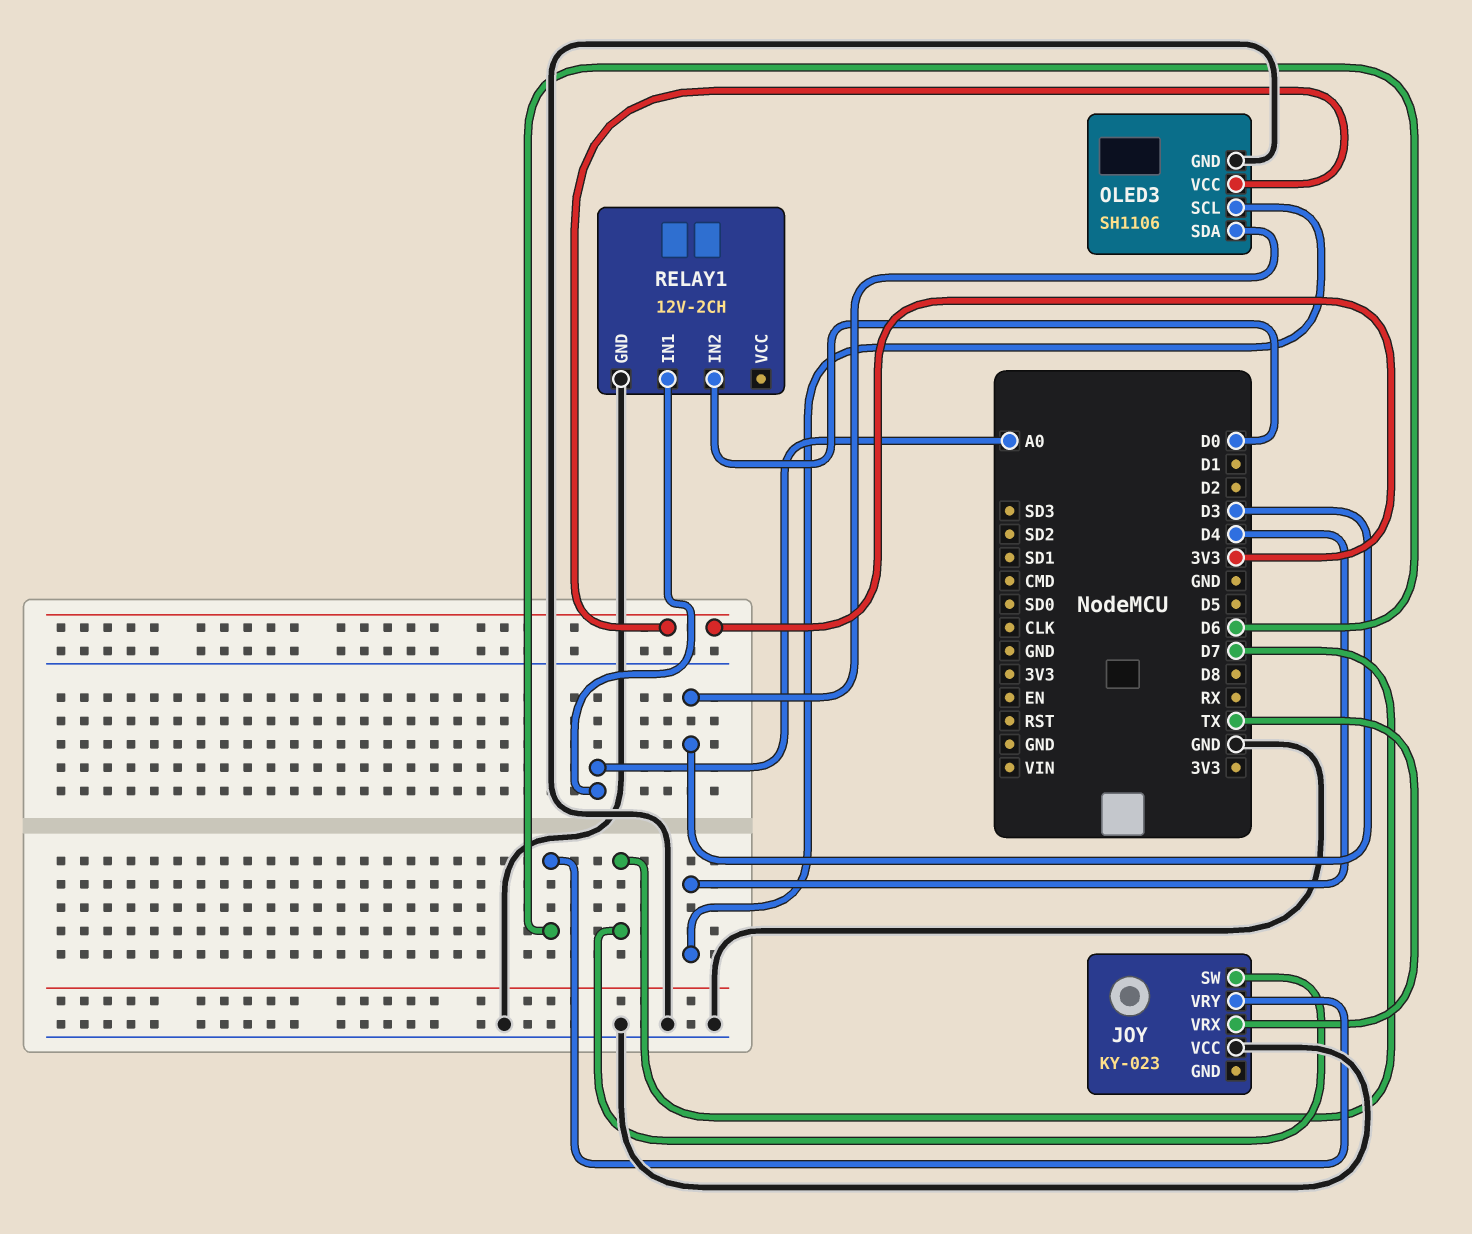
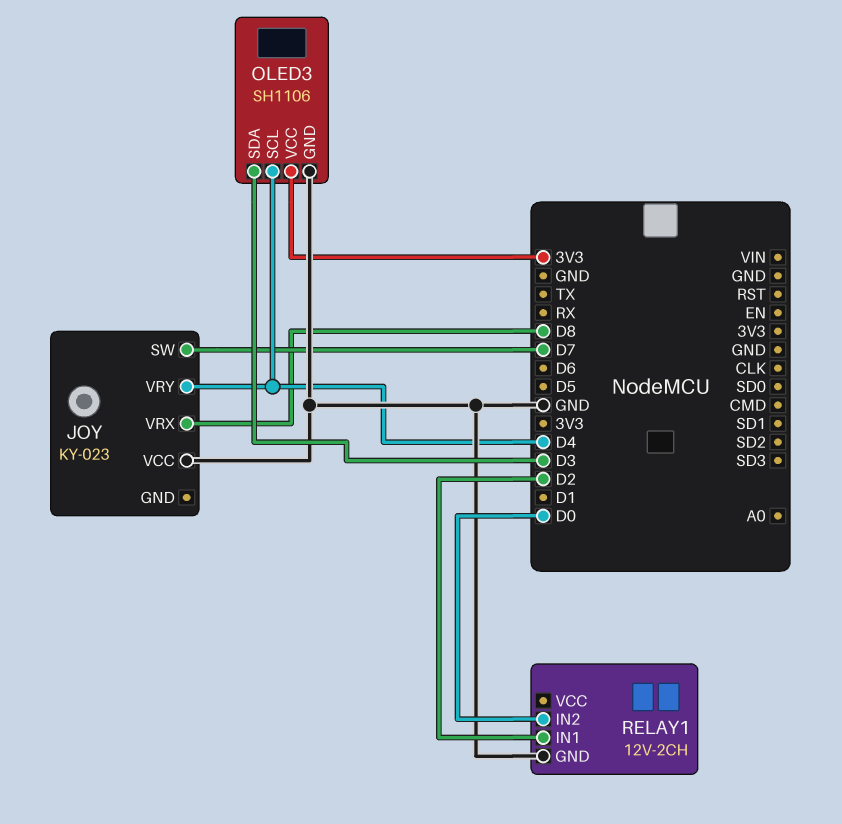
JOY pin VRX: TX -> D8
JOY pin VRY: D6 -> D4
RELAY1 pin IN1: A0 -> D2

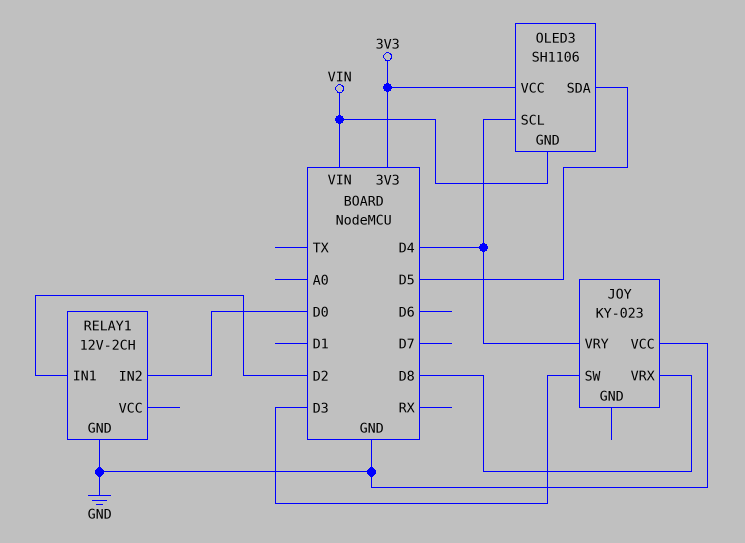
JOY pin SW: D7 -> D3
OLED3 pin GND: GND -> VIN
OLED3 pin SDA: D3 -> D5

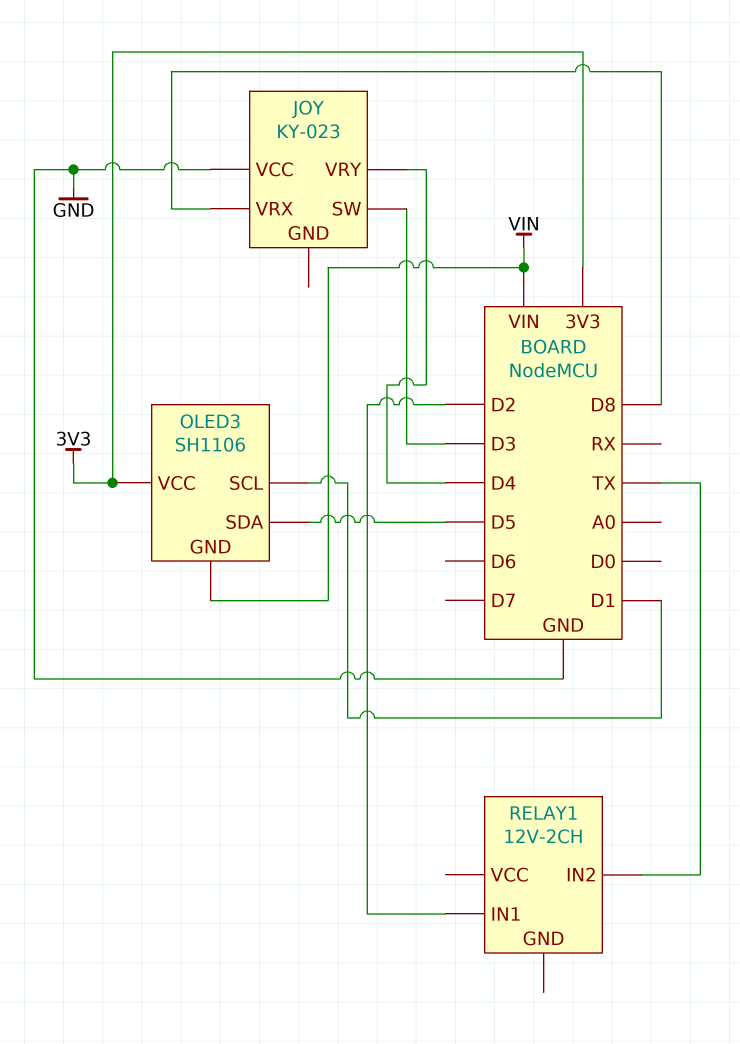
OLED3 pin SCL: D4 -> D1
RELAY1 pin GND: GND -> none
RELAY1 pin IN2: D0 -> TX

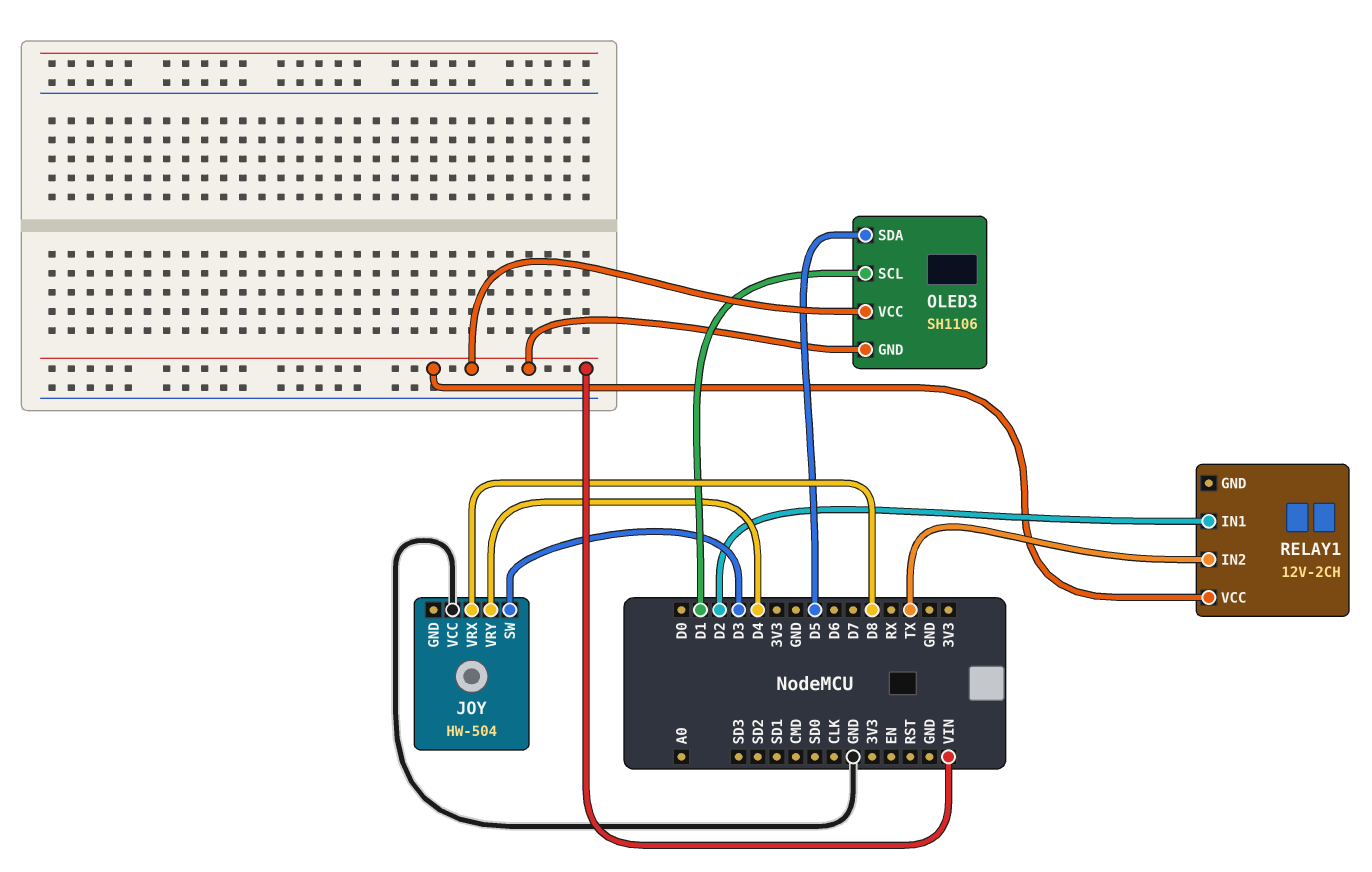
JOY: KY-023 -> HW-504
OLED3 pin VCC: 3V3 -> VIN
RELAY1 pin VCC: none -> VIN

